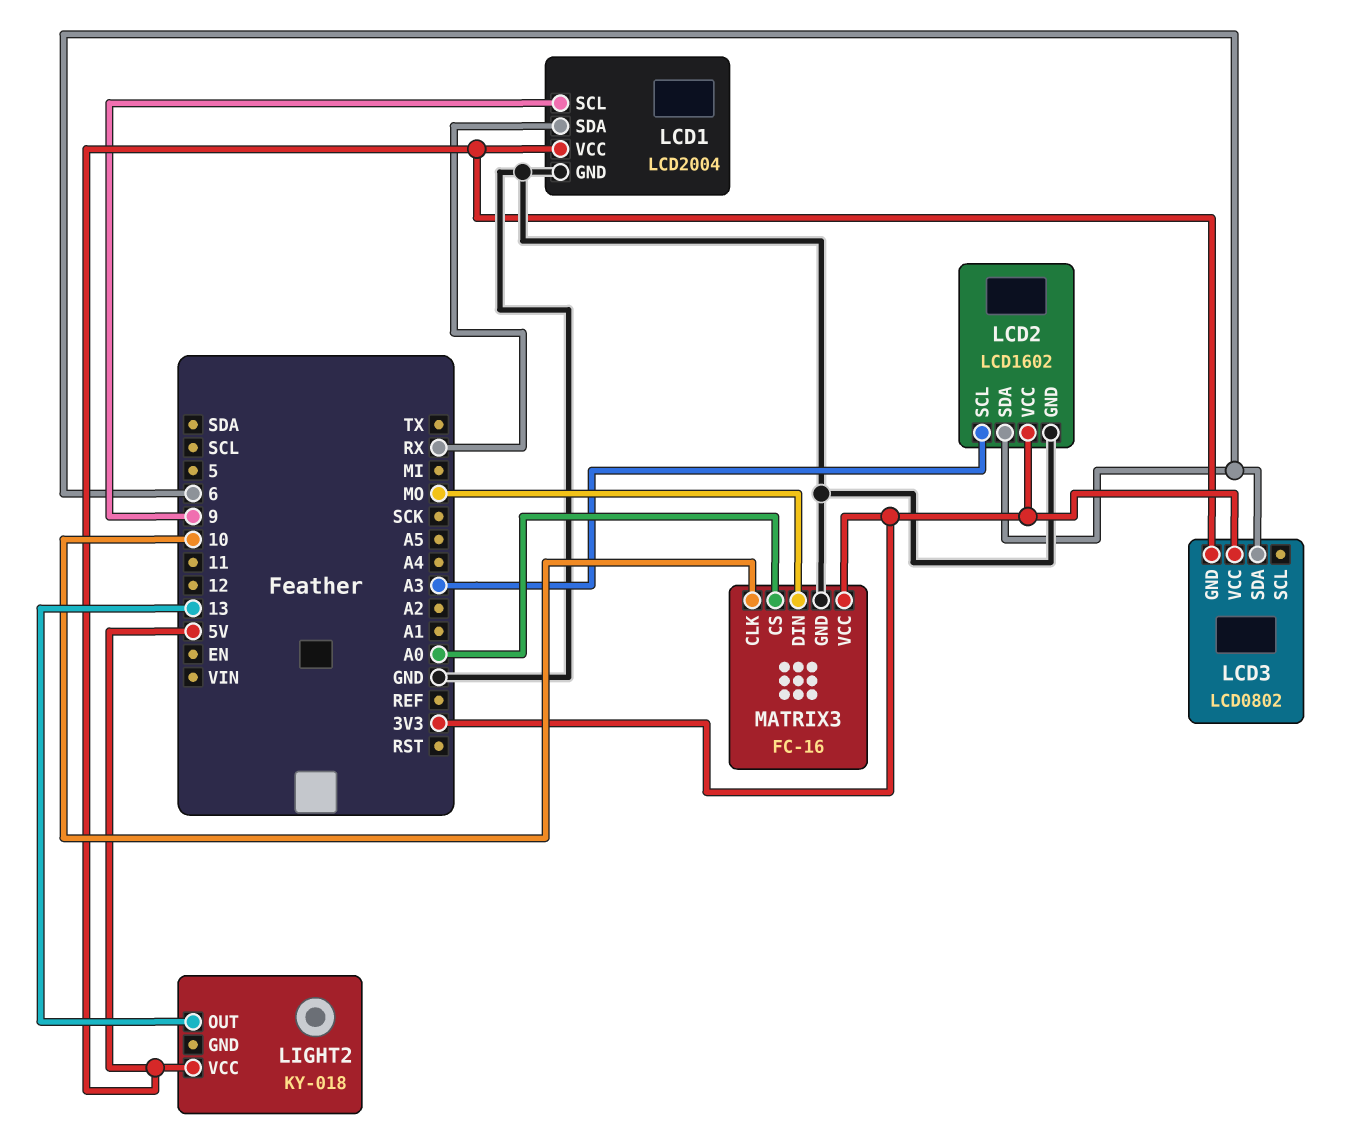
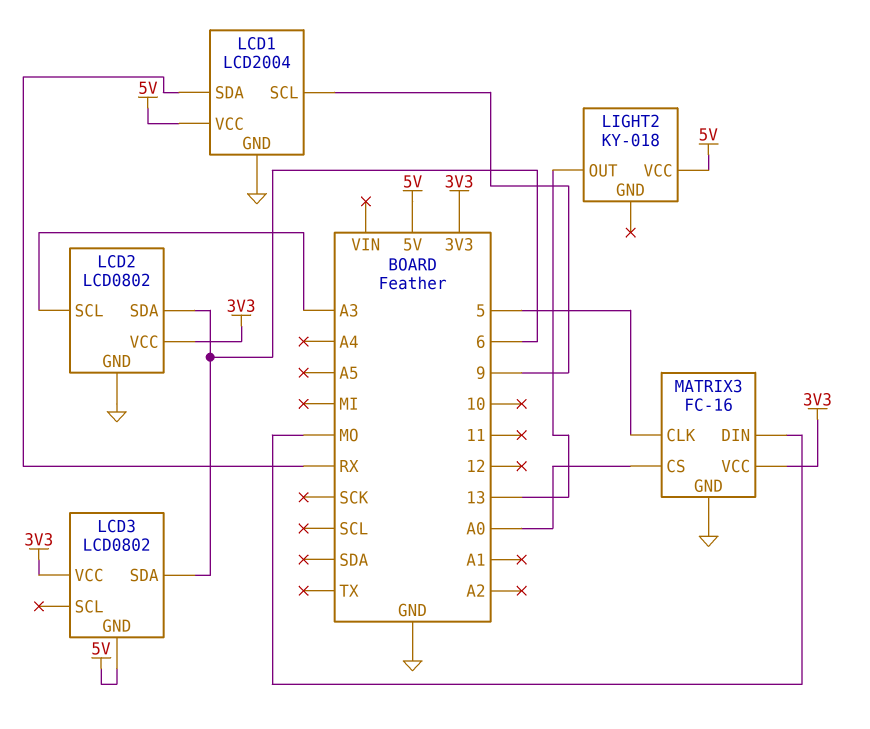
LCD2: LCD1602 -> LCD0802
MATRIX3 pin CLK: 10 -> 5

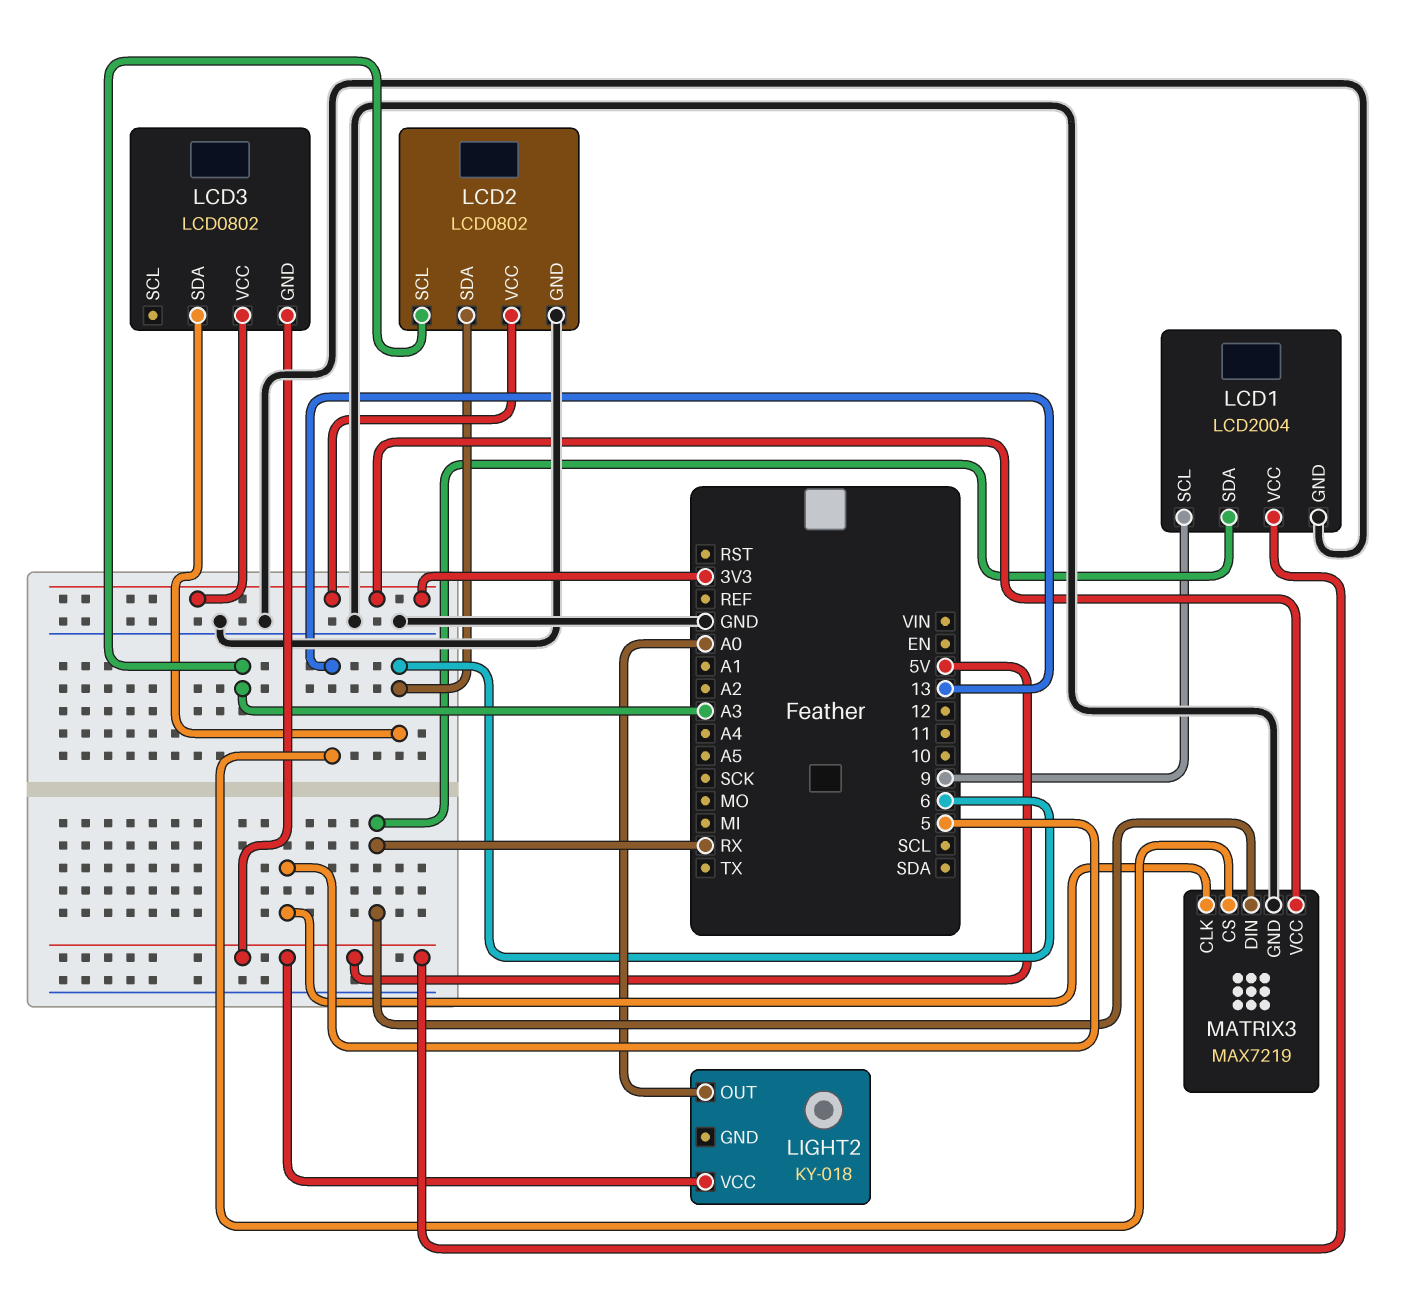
LIGHT2 pin OUT: 13 -> A0
MATRIX3: FC-16 -> MAX7219
MATRIX3 pin CS: A0 -> 13
MATRIX3 pin DIN: MO -> RX

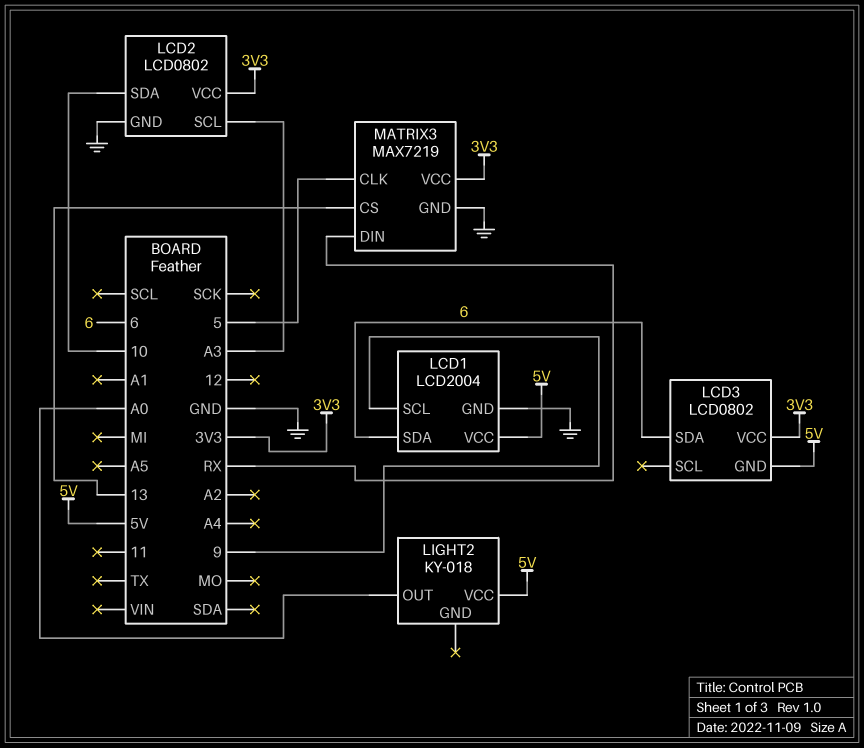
LCD1 pin SDA: RX -> 6
LCD2 pin SDA: 6 -> 10

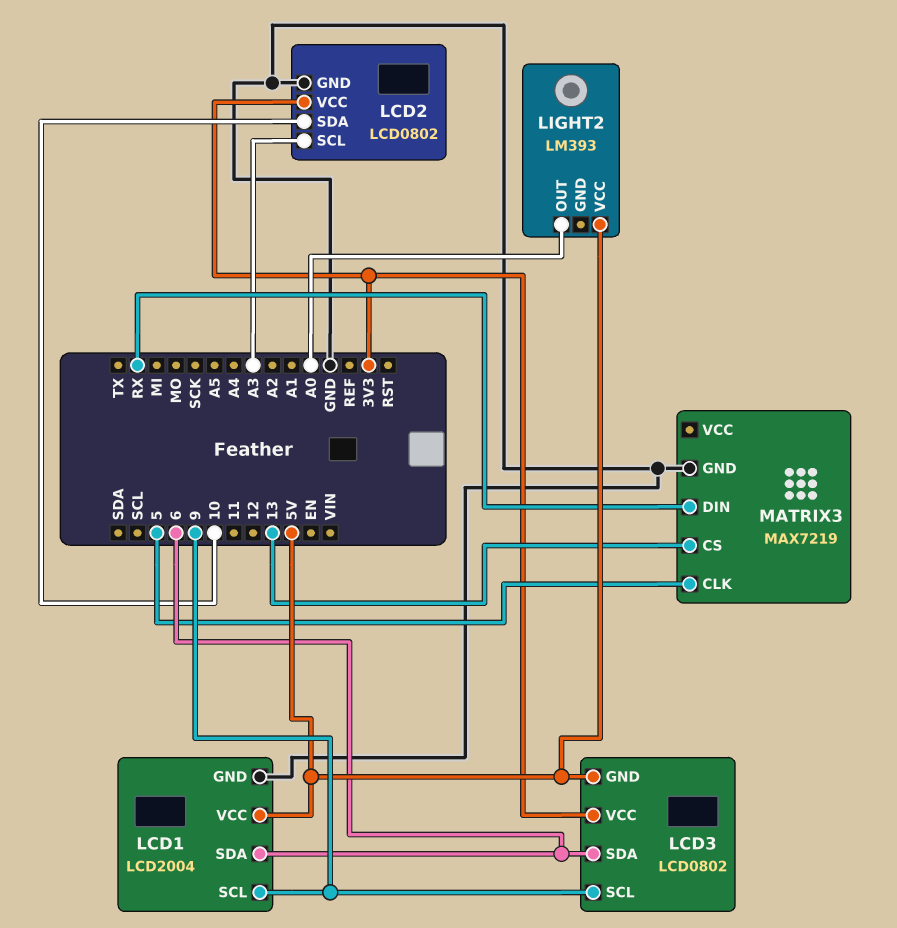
LCD3 pin SCL: none -> 9
LIGHT2: KY-018 -> LM393
MATRIX3 pin VCC: 3V3 -> none

